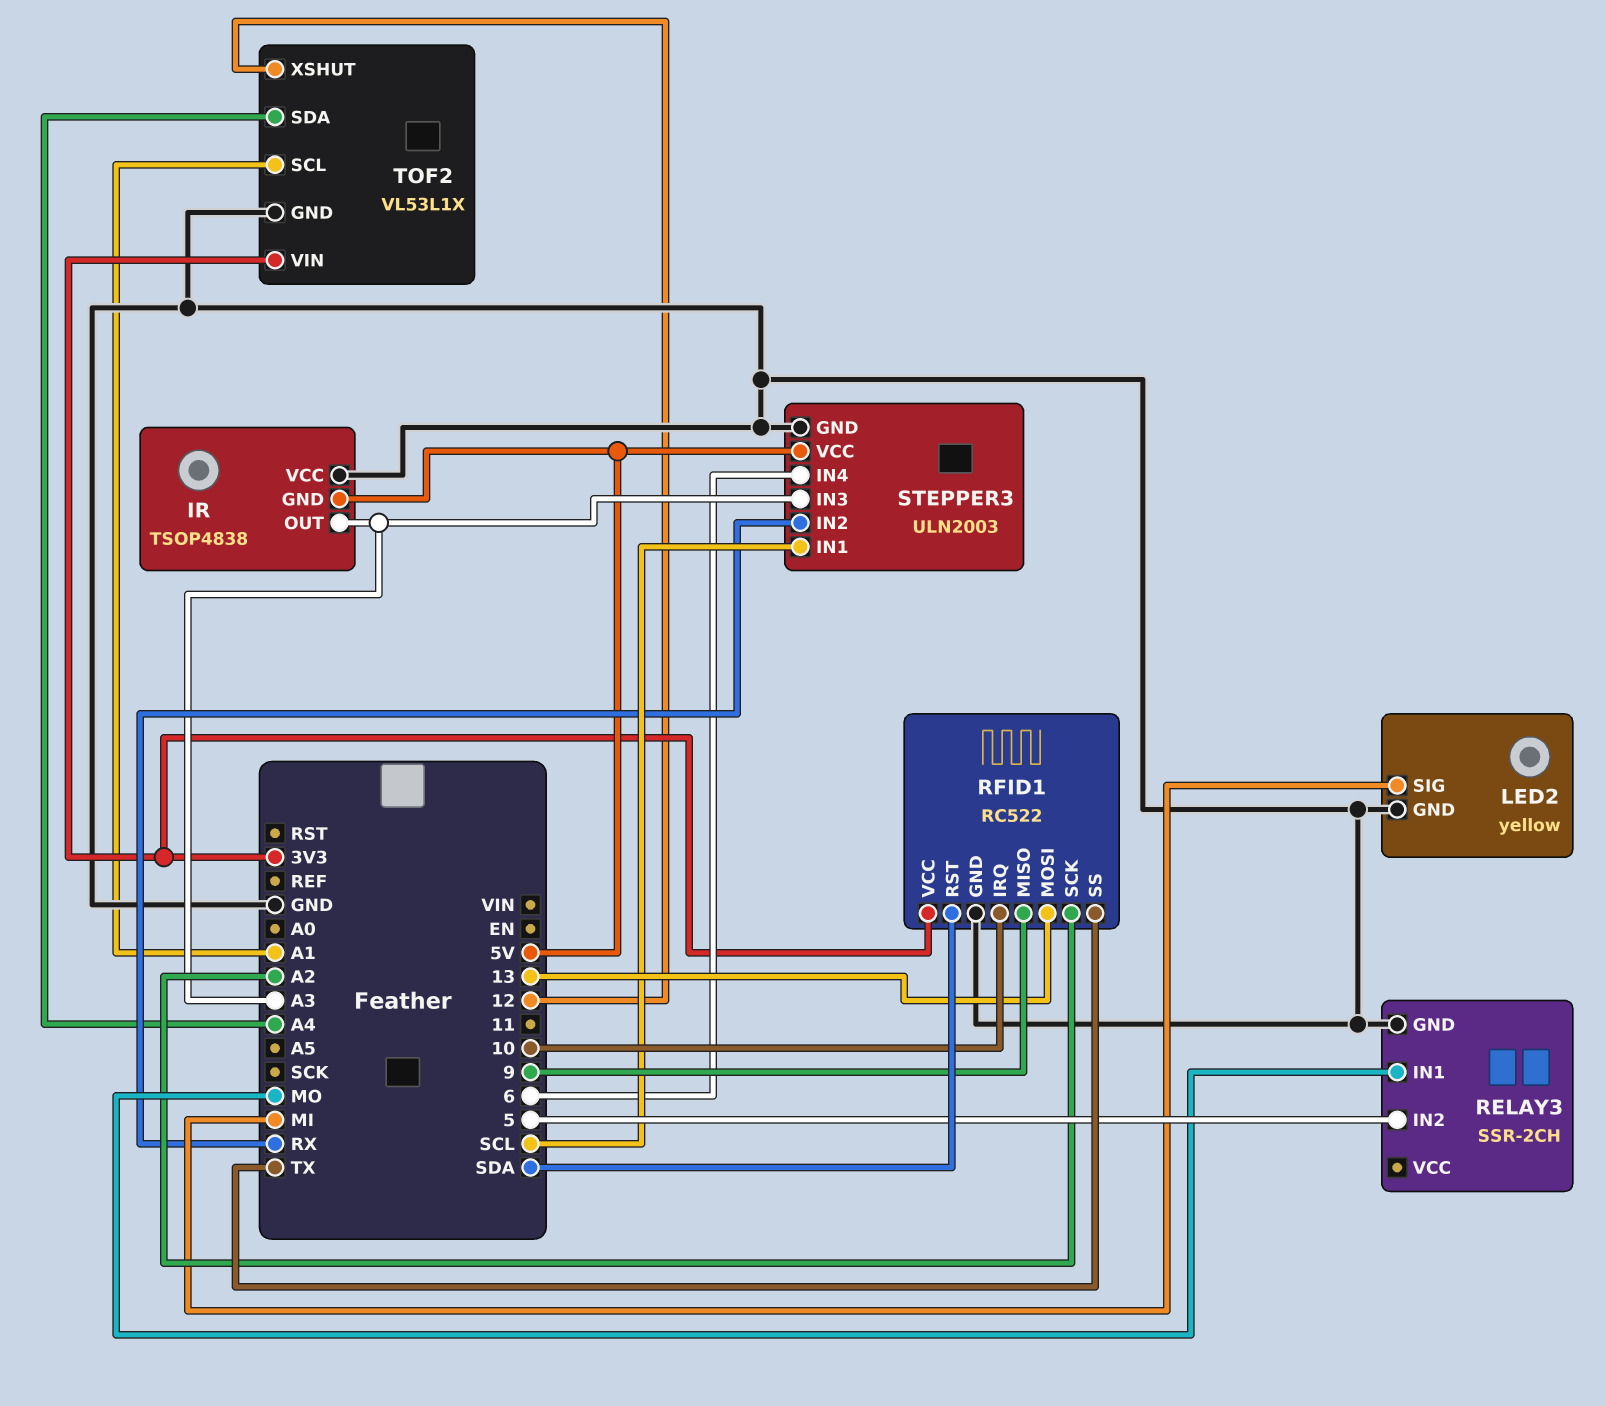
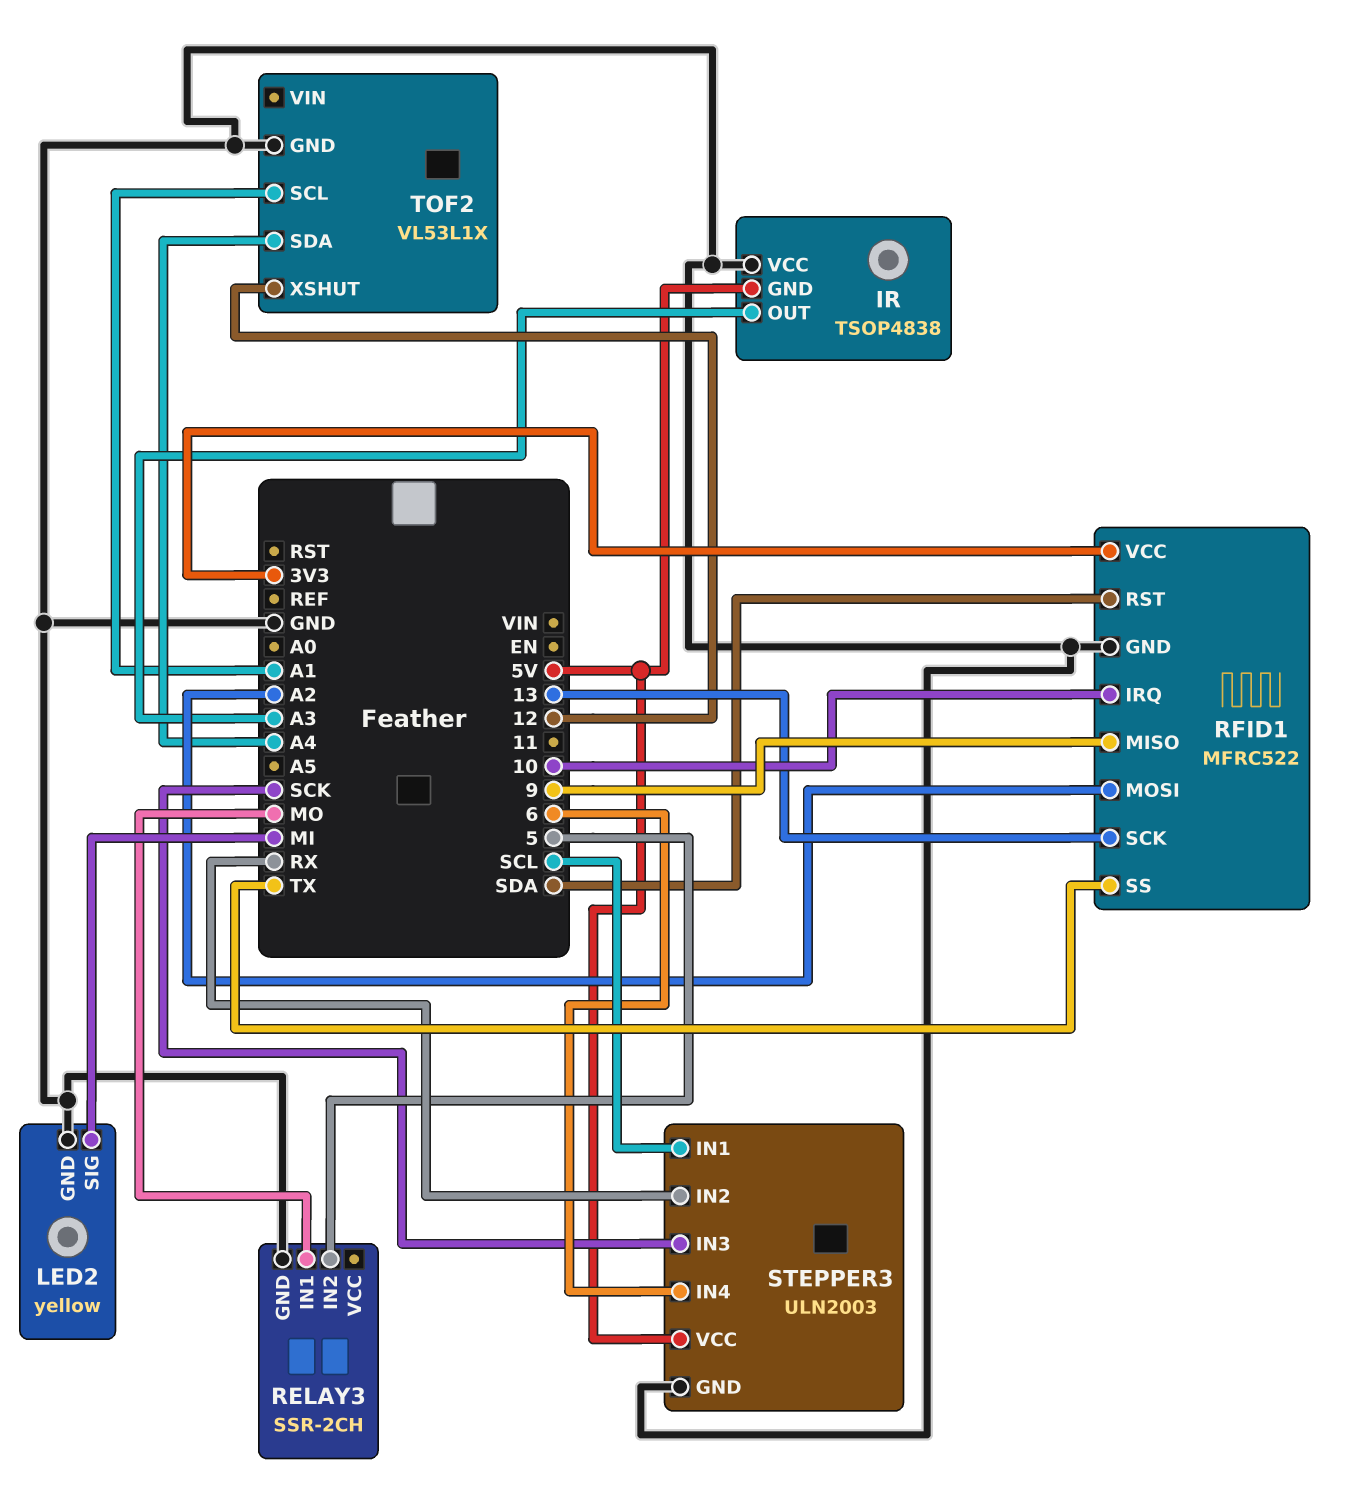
RFID1: RC522 -> MFRC522
RFID1 pin MOSI: 13 -> A2
RFID1 pin SCK: A2 -> 13
STEPPER3 pin IN3: A3 -> SCK
TOF2 pin VIN: 3V3 -> none

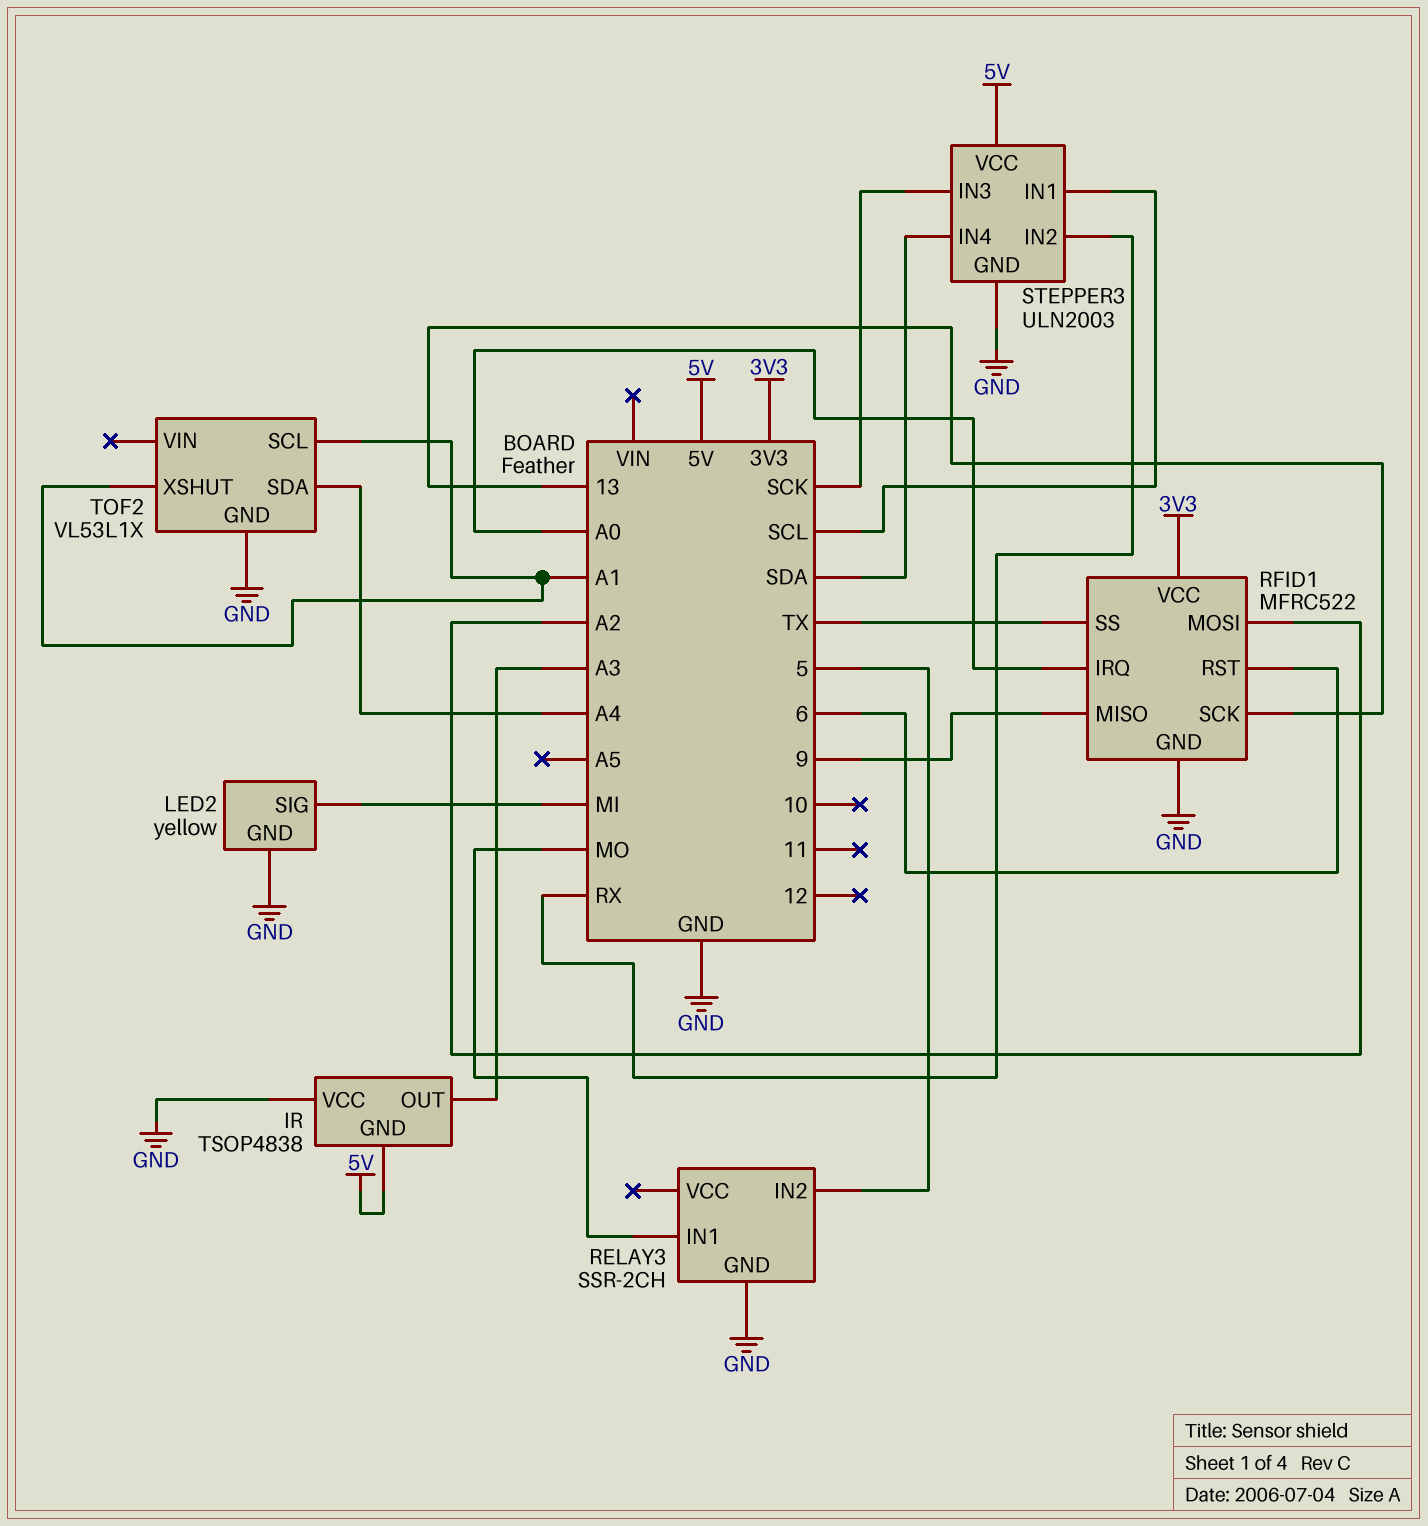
RFID1 pin IRQ: 10 -> A0
RFID1 pin RST: SDA -> 6
STEPPER3 pin IN4: 6 -> SDA
TOF2 pin XSHUT: 12 -> A1

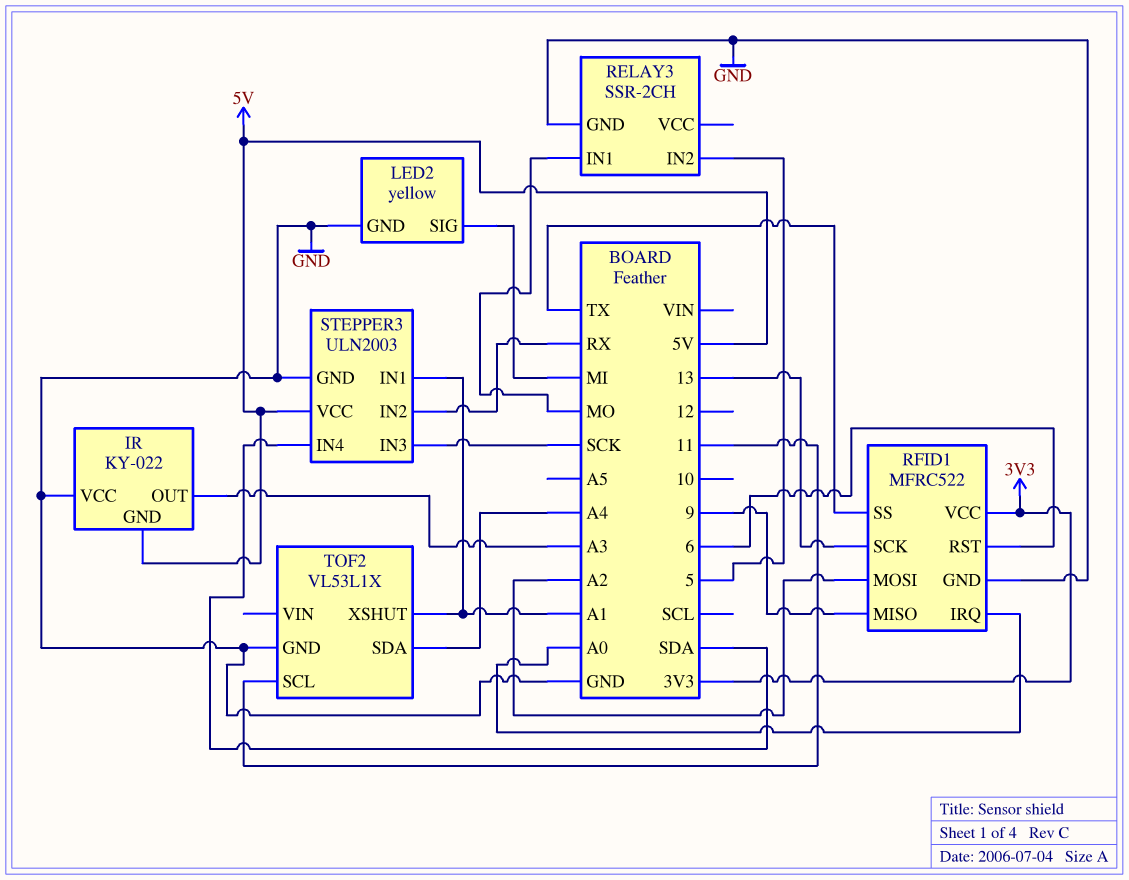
IR: TSOP4838 -> KY-022
STEPPER3 pin IN1: SCL -> A1
TOF2 pin SCL: A1 -> 11

